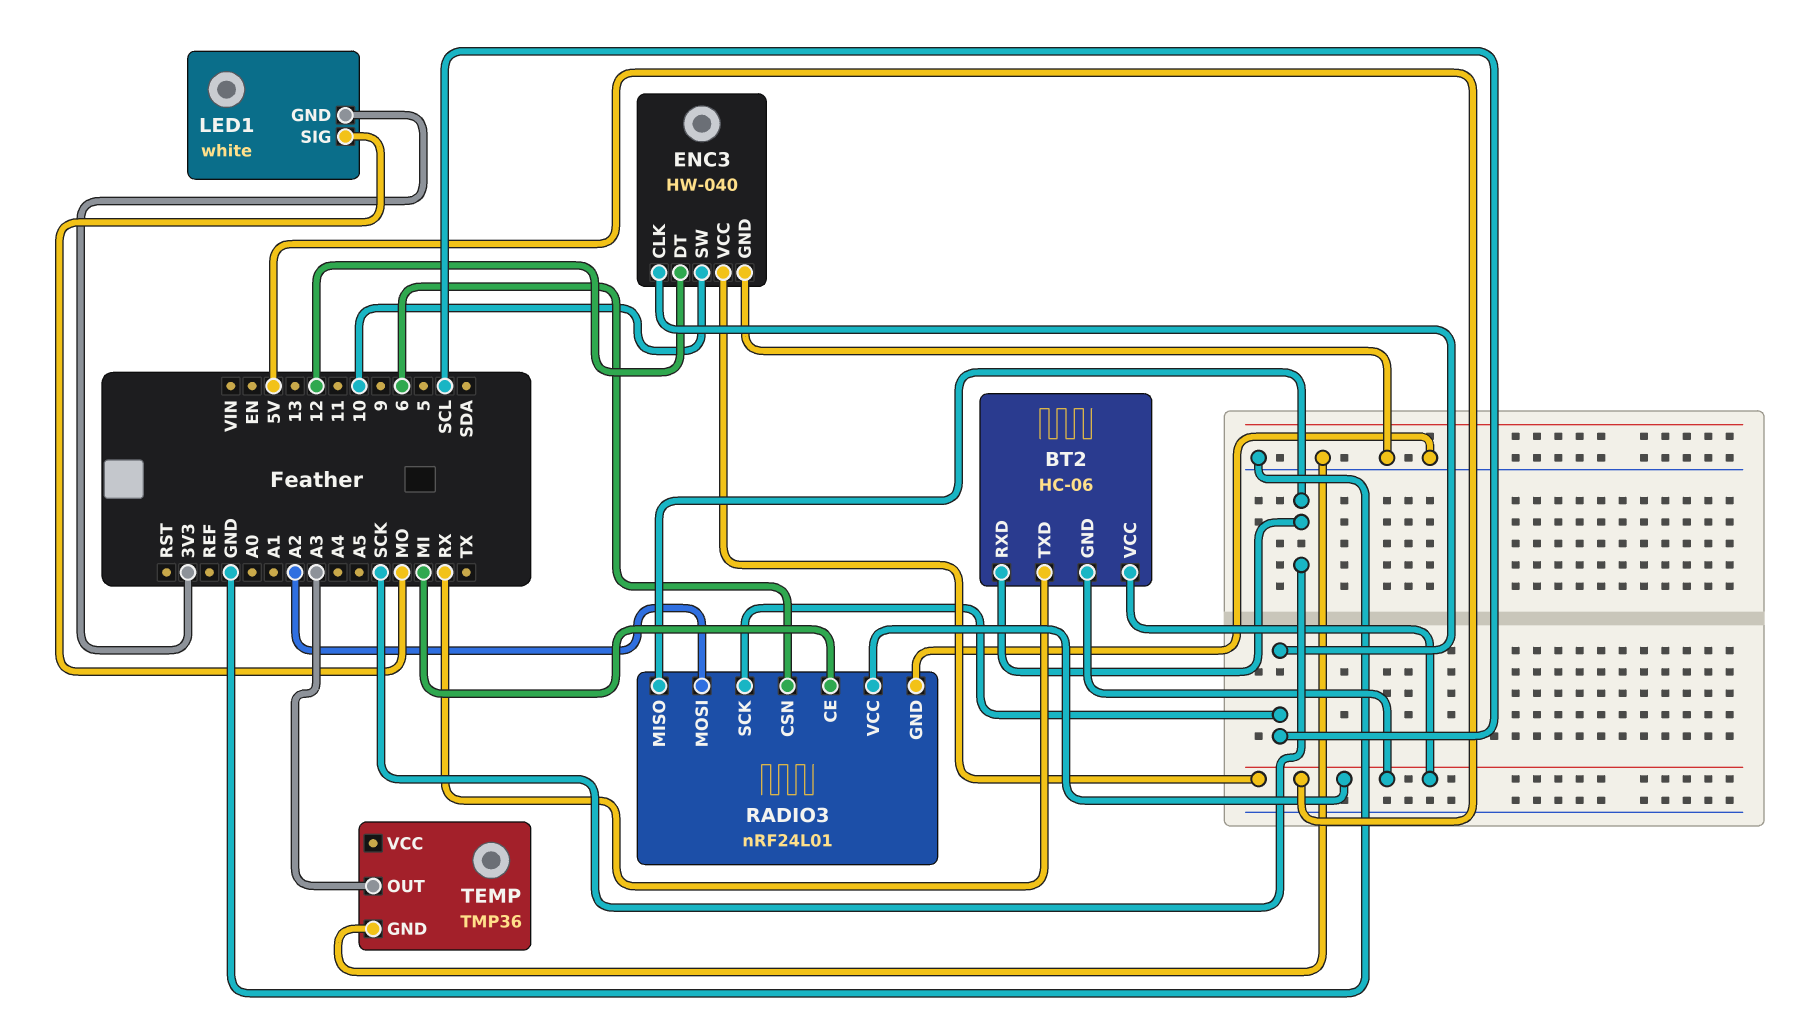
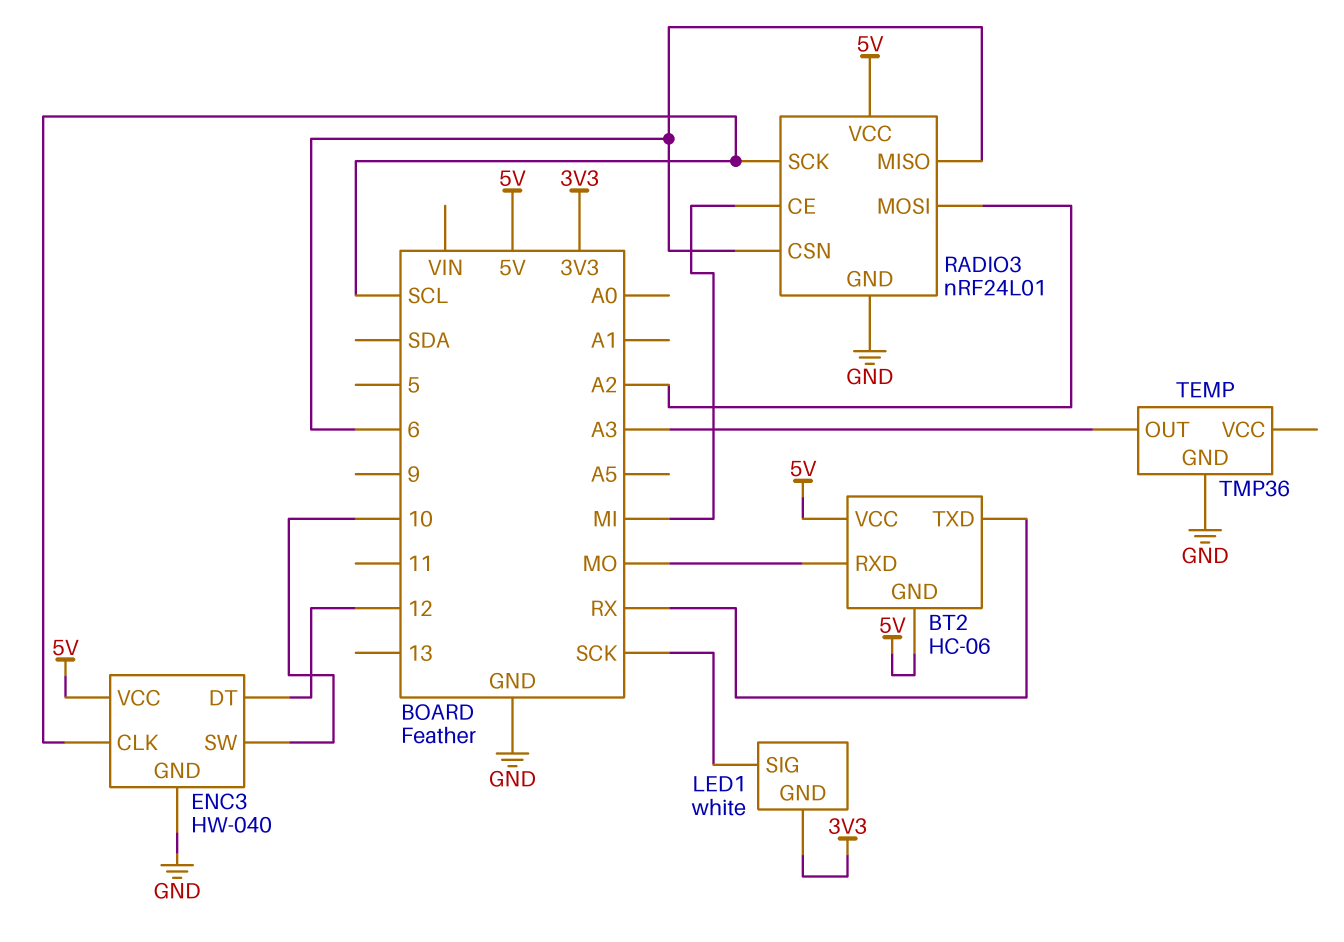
BT2 pin RXD: SCK -> MO
LED1 pin SIG: MO -> SCK
RADIO3 pin MISO: SCK -> 6

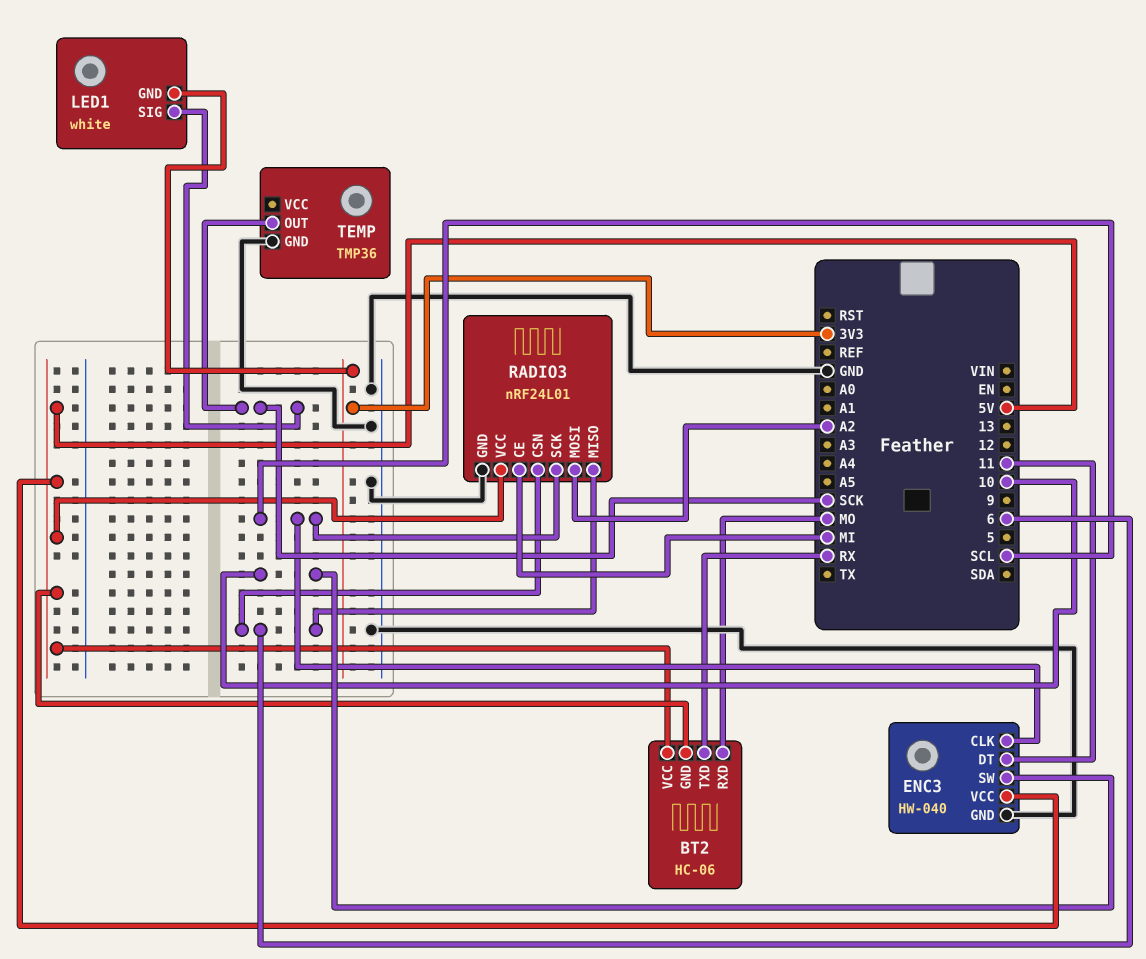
ENC3 pin DT: 12 -> 11
TEMP pin OUT: A3 -> SCK

